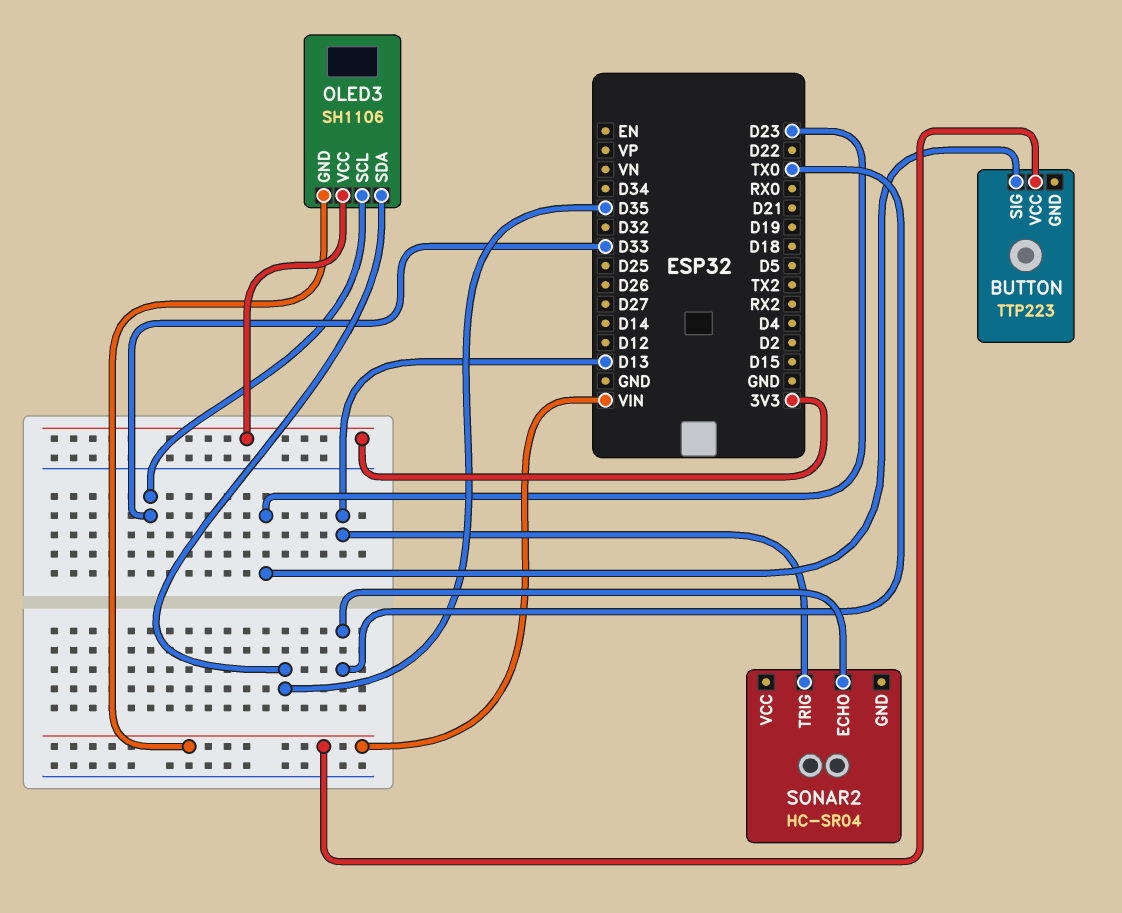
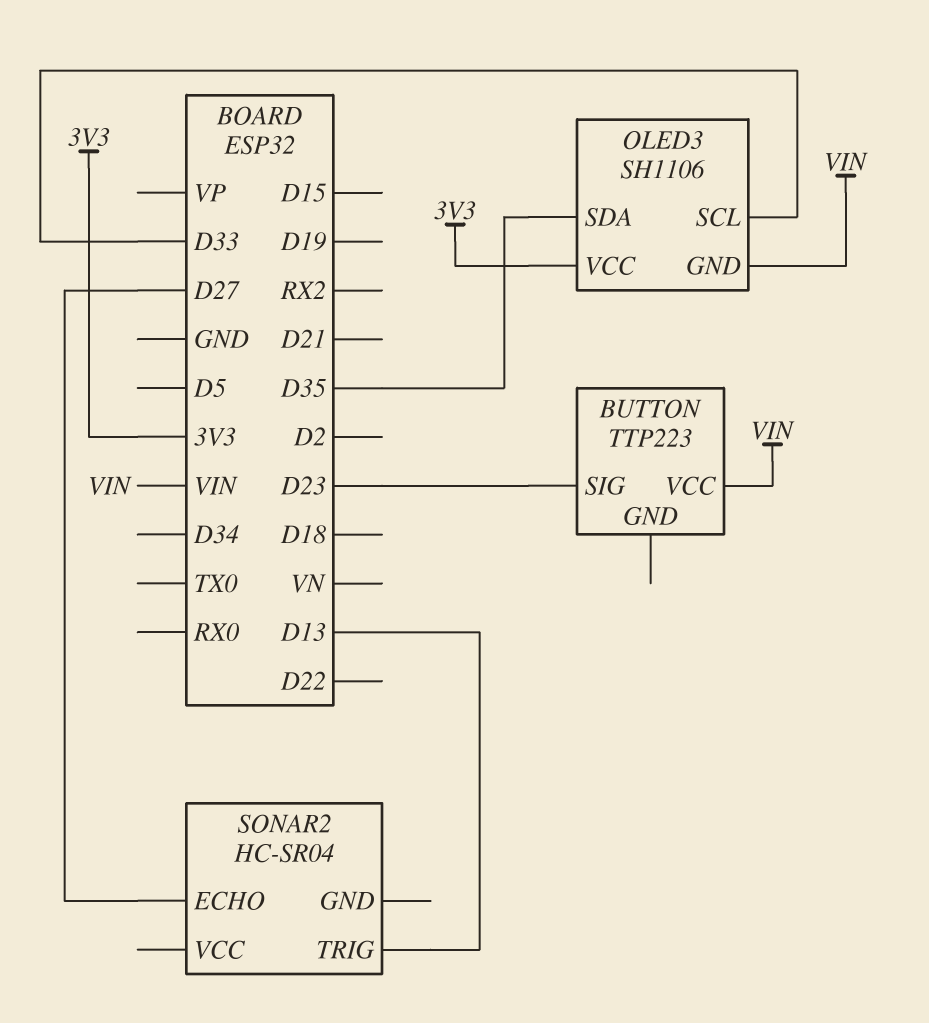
SONAR2 pin ECHO: TX0 -> D27

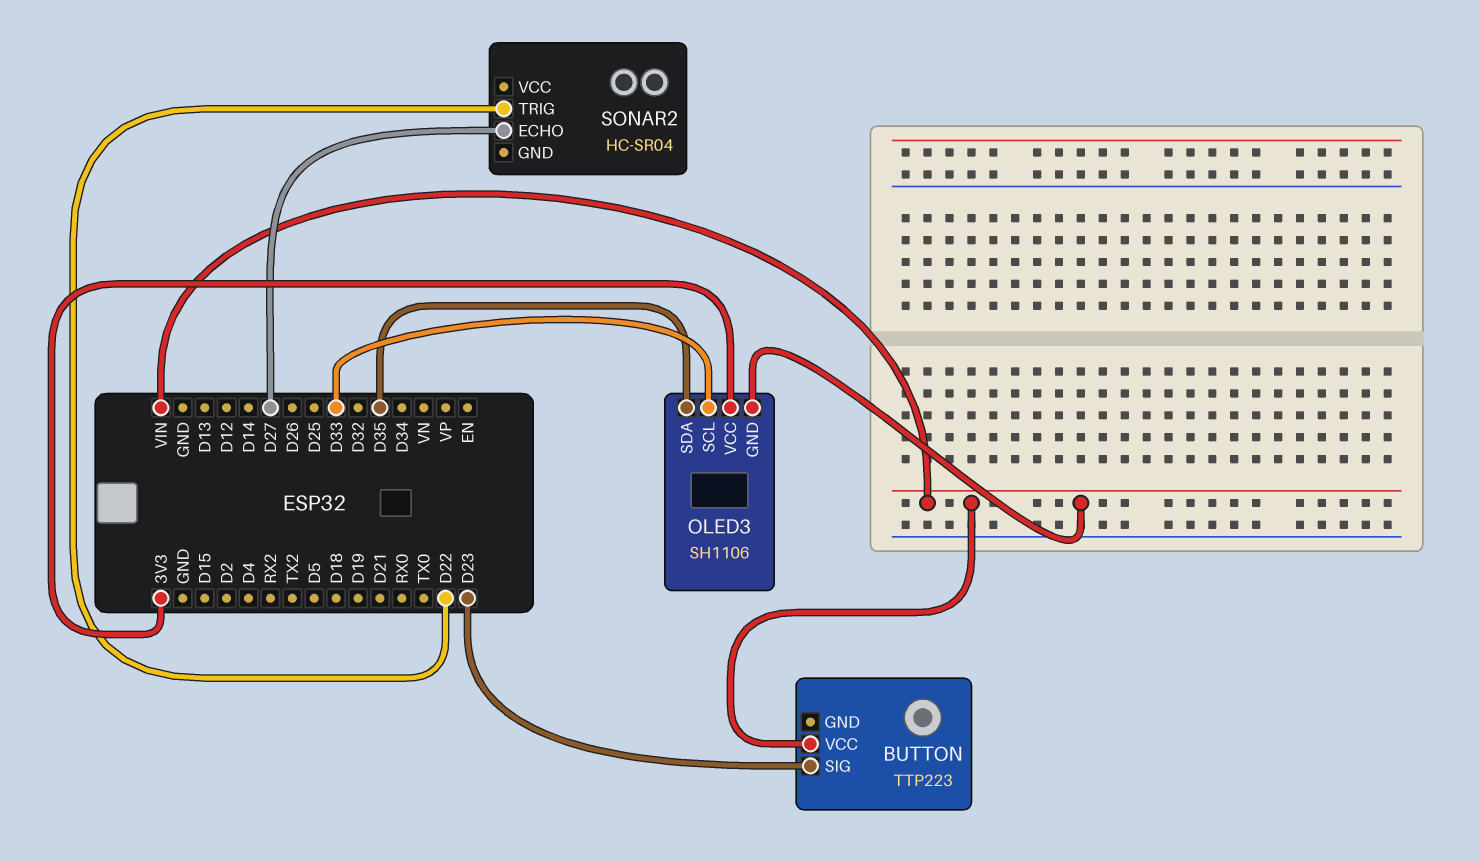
SONAR2 pin TRIG: D13 -> D22

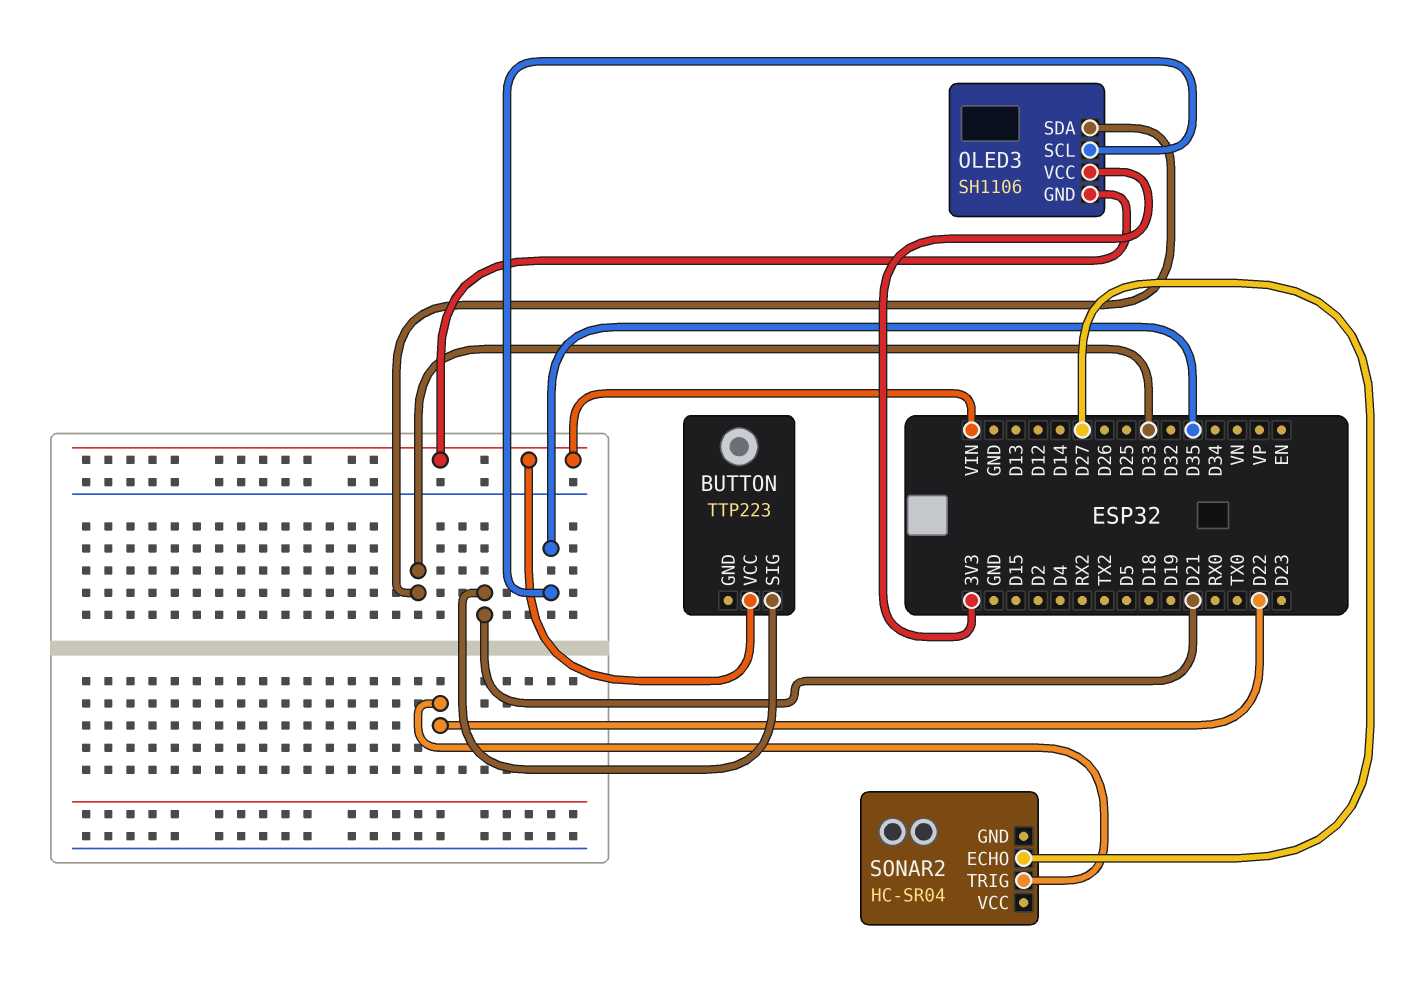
BUTTON pin SIG: D23 -> D21
OLED3 pin SCL: D33 -> D35
OLED3 pin SDA: D35 -> D33

